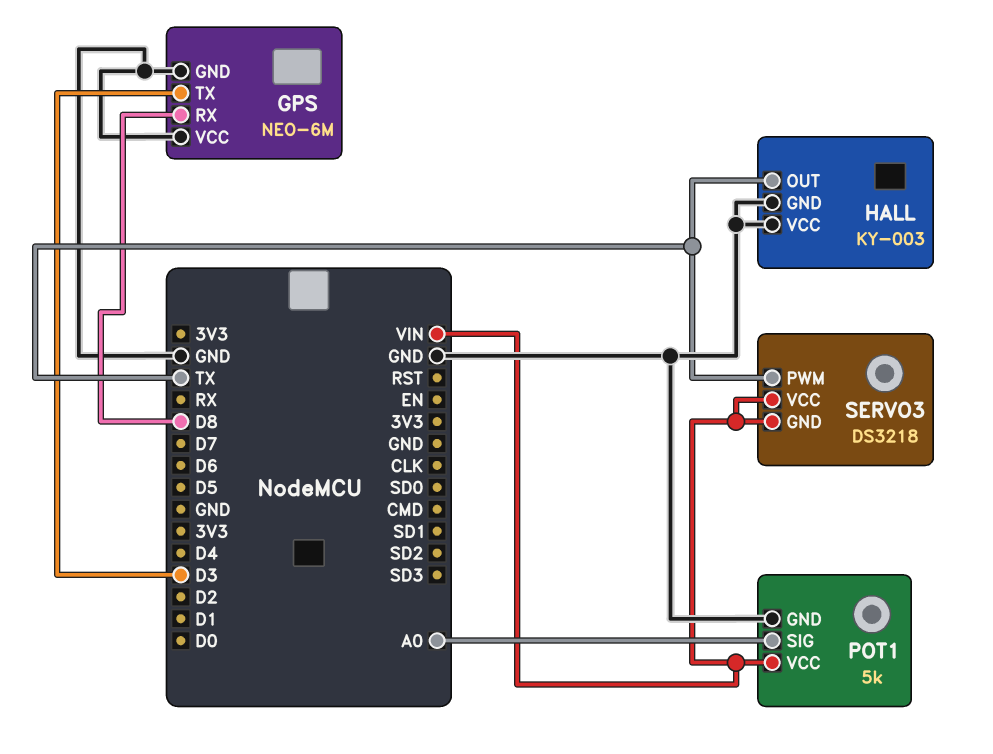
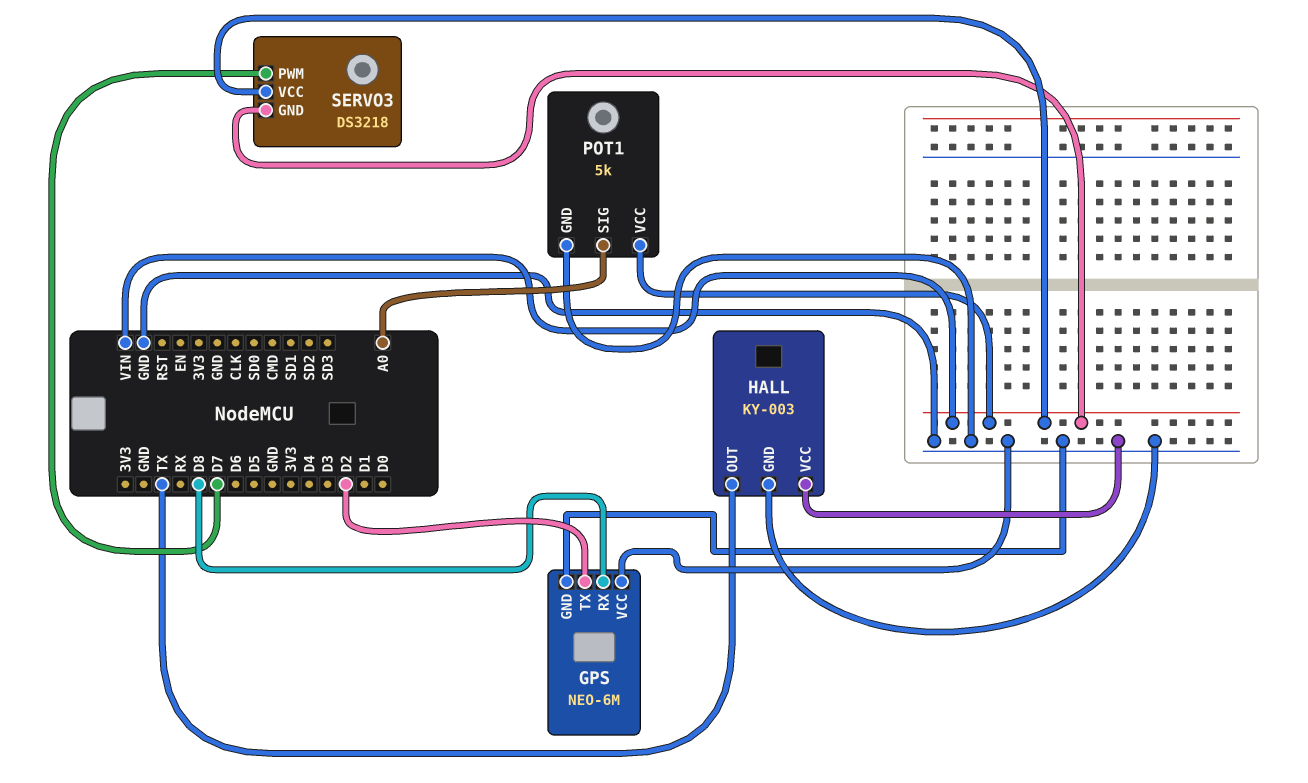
GPS pin TX: D3 -> D2
SERVO3 pin PWM: TX -> D7

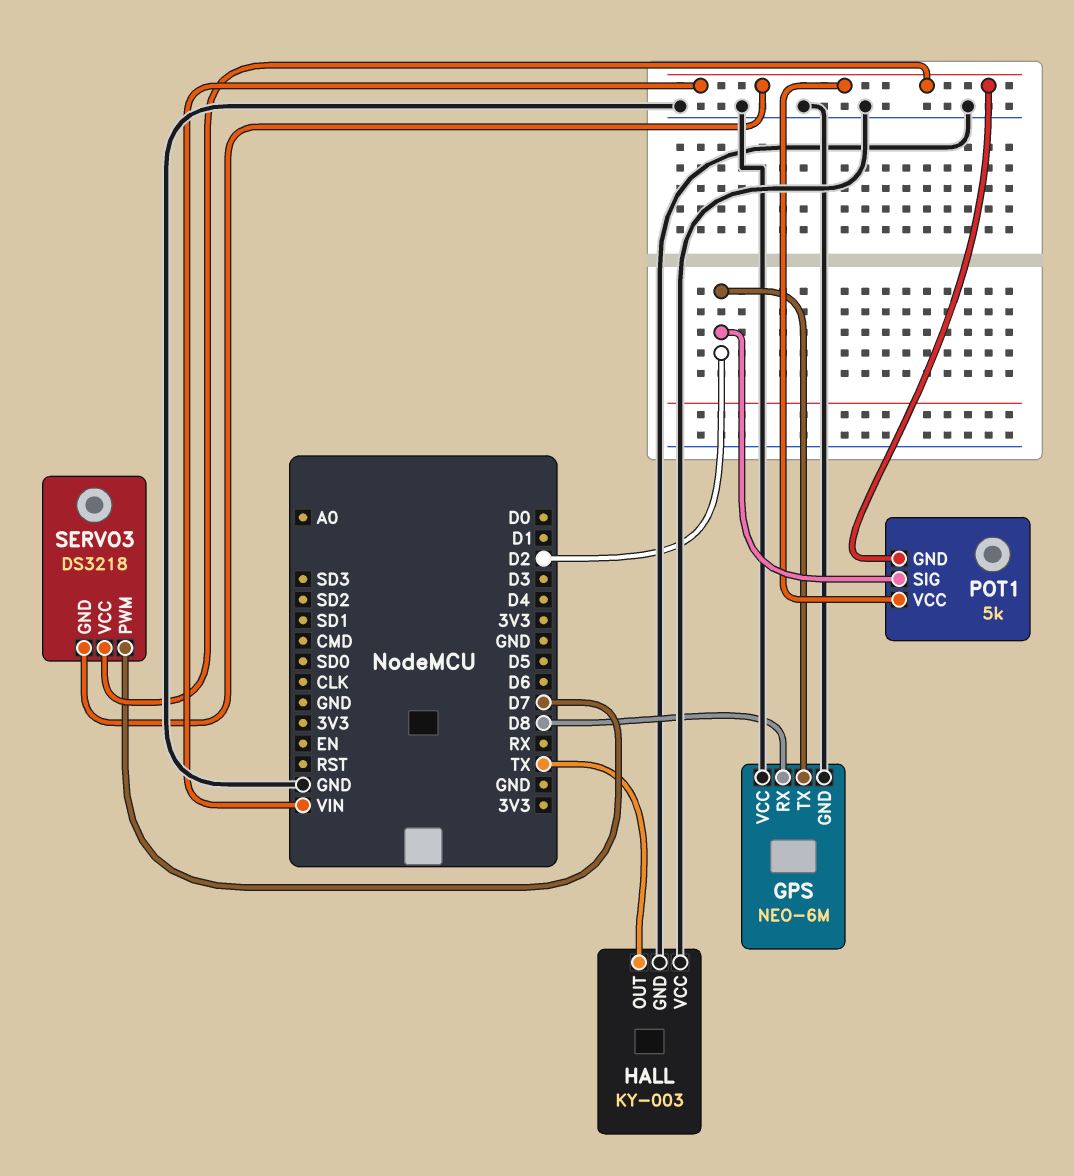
POT1 pin GND: GND -> VIN
POT1 pin SIG: A0 -> D2

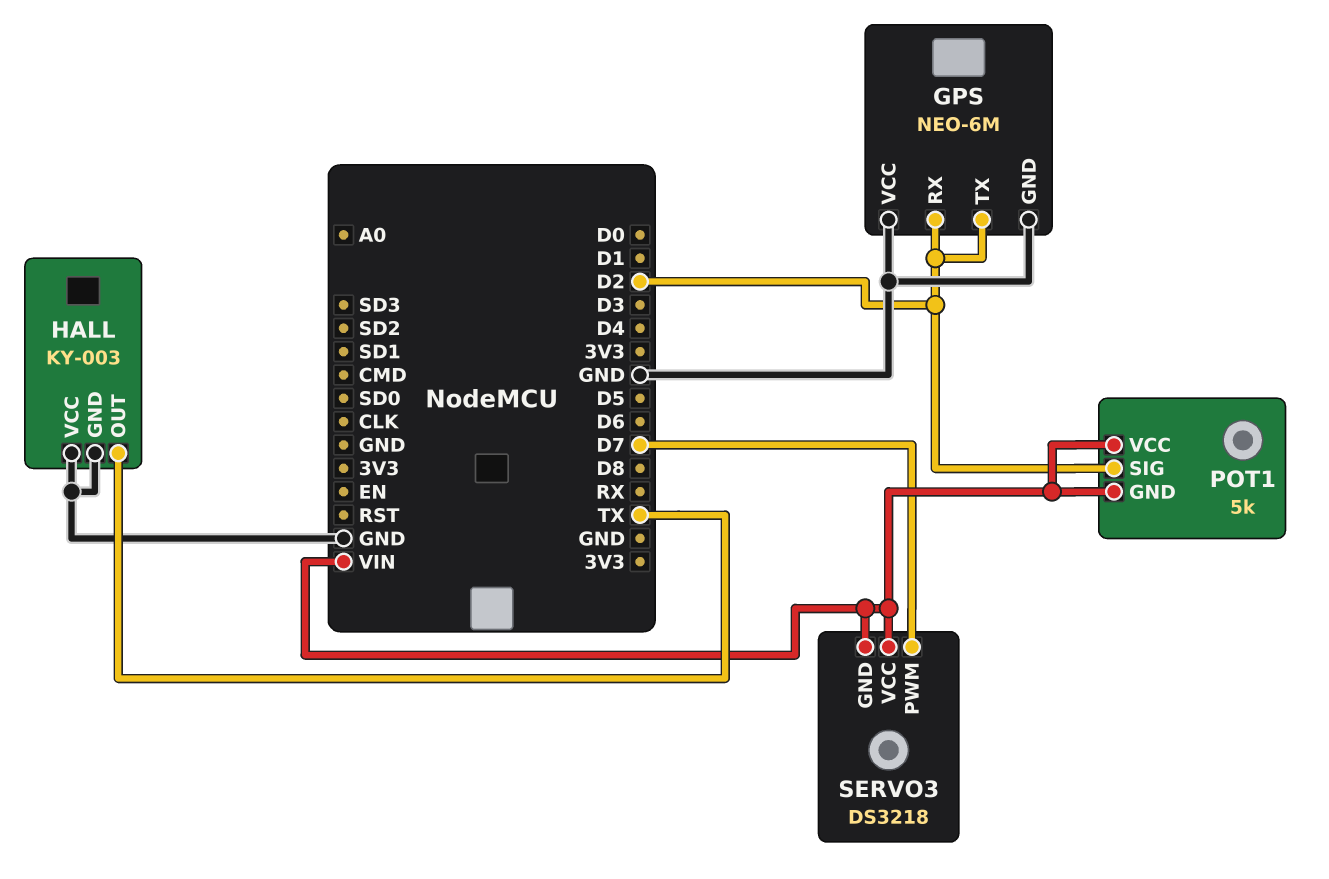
GPS pin RX: D8 -> D2

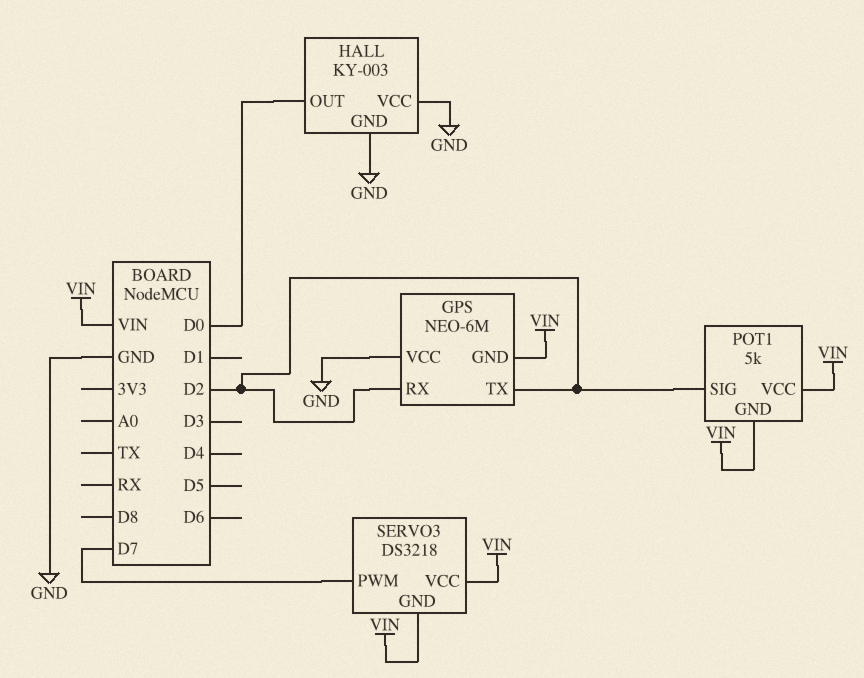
GPS pin GND: GND -> VIN
HALL pin OUT: TX -> D0

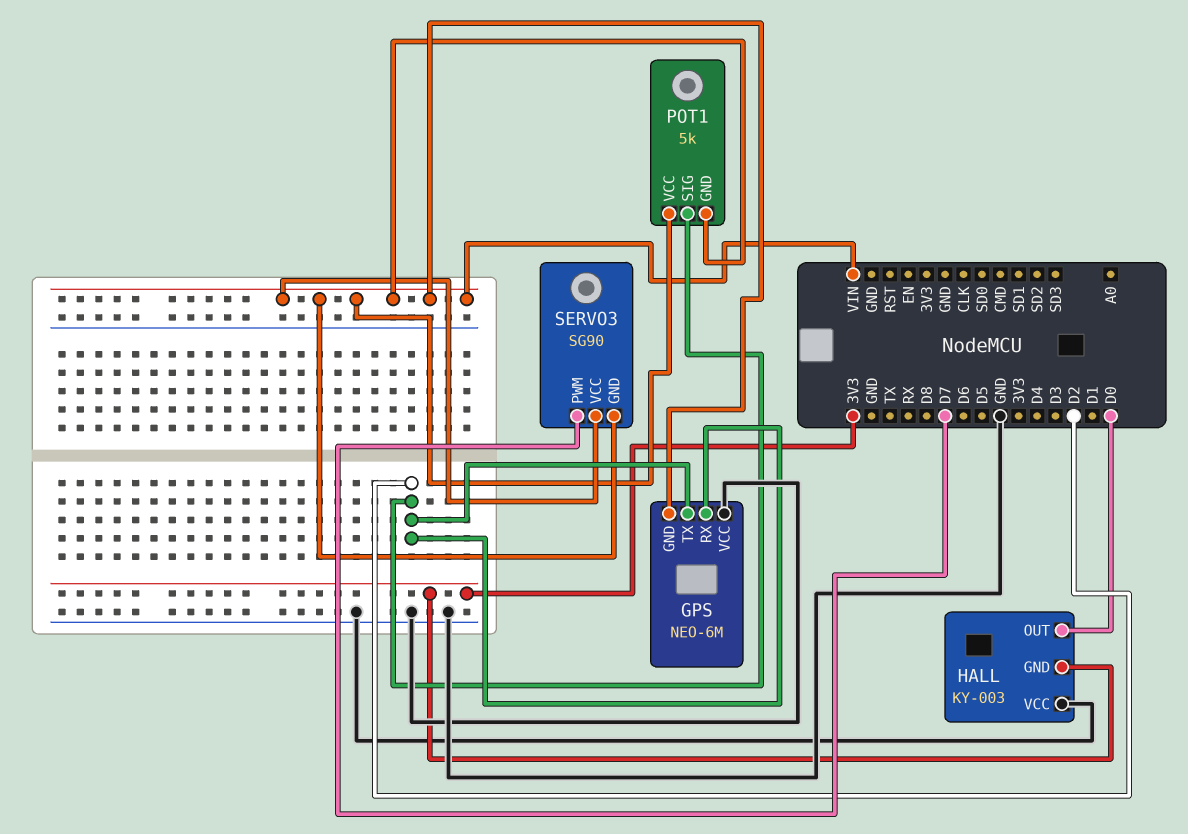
HALL pin GND: GND -> 3V3
SERVO3: DS3218 -> SG90

